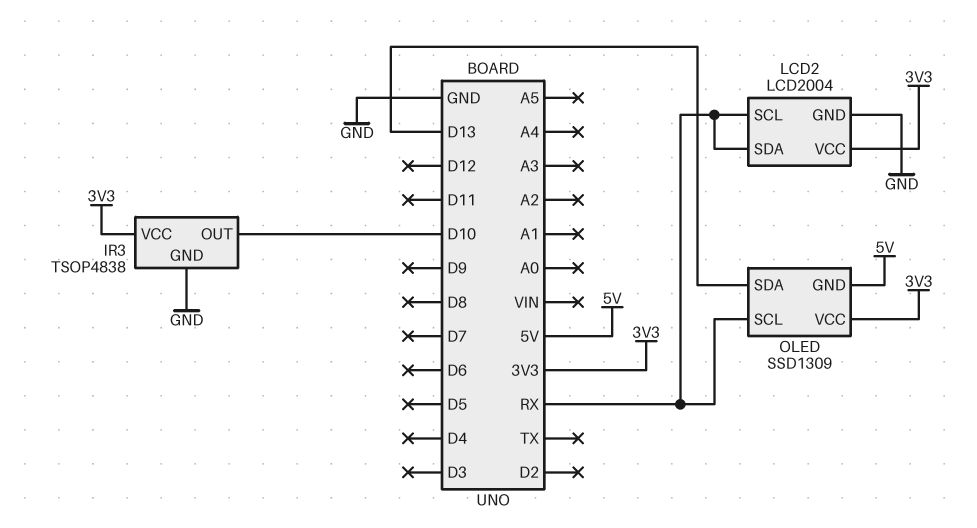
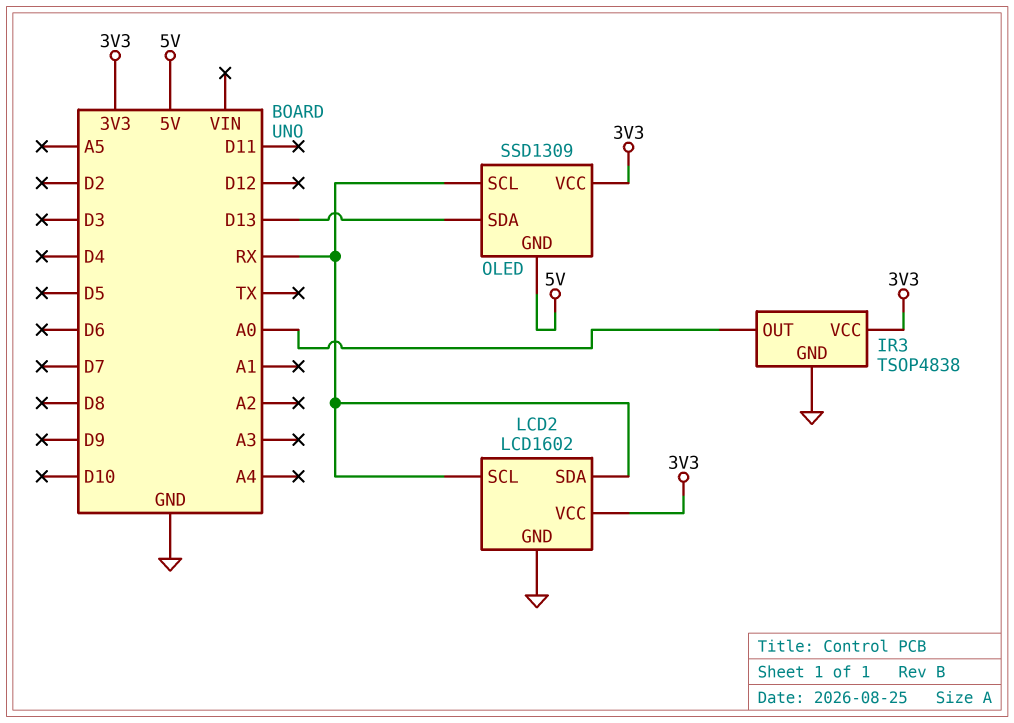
IR3 pin OUT: D10 -> A0
LCD2: LCD2004 -> LCD1602

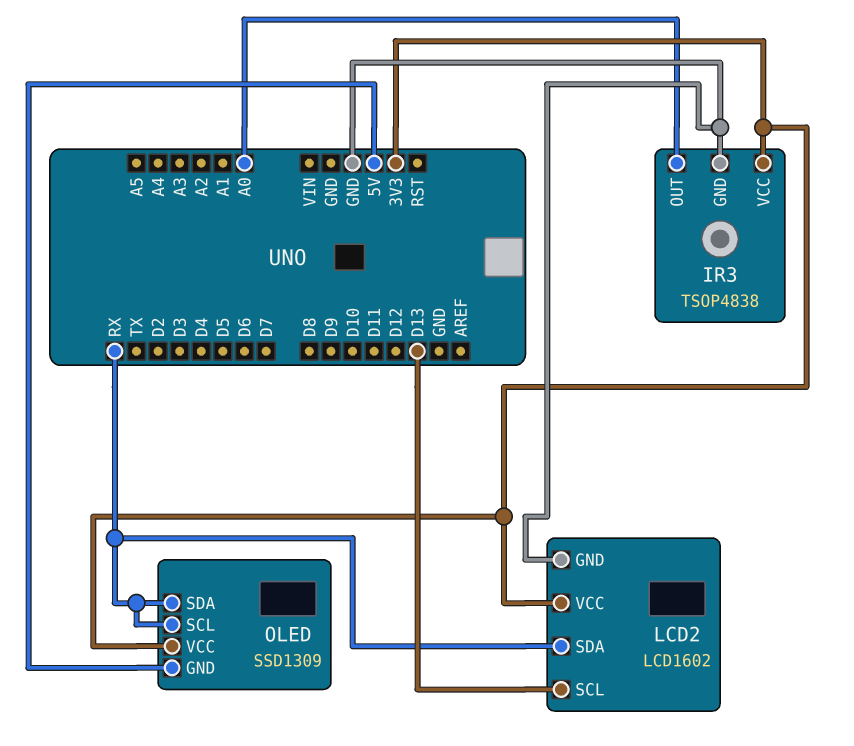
LCD2 pin SCL: RX -> D13
OLED pin SDA: D13 -> RX

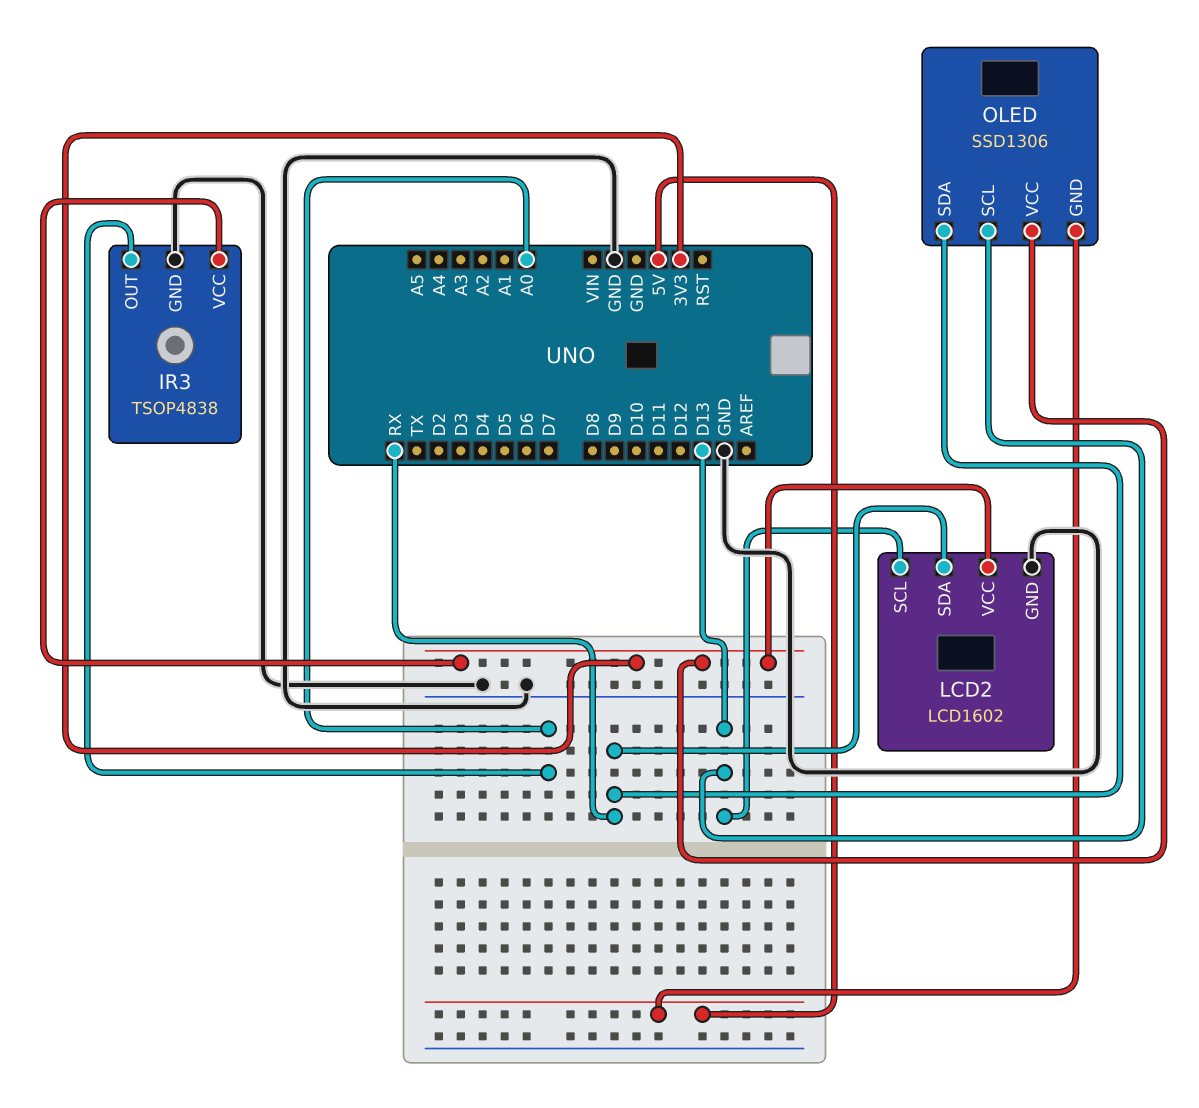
OLED: SSD1309 -> SSD1306
OLED pin SCL: RX -> D13

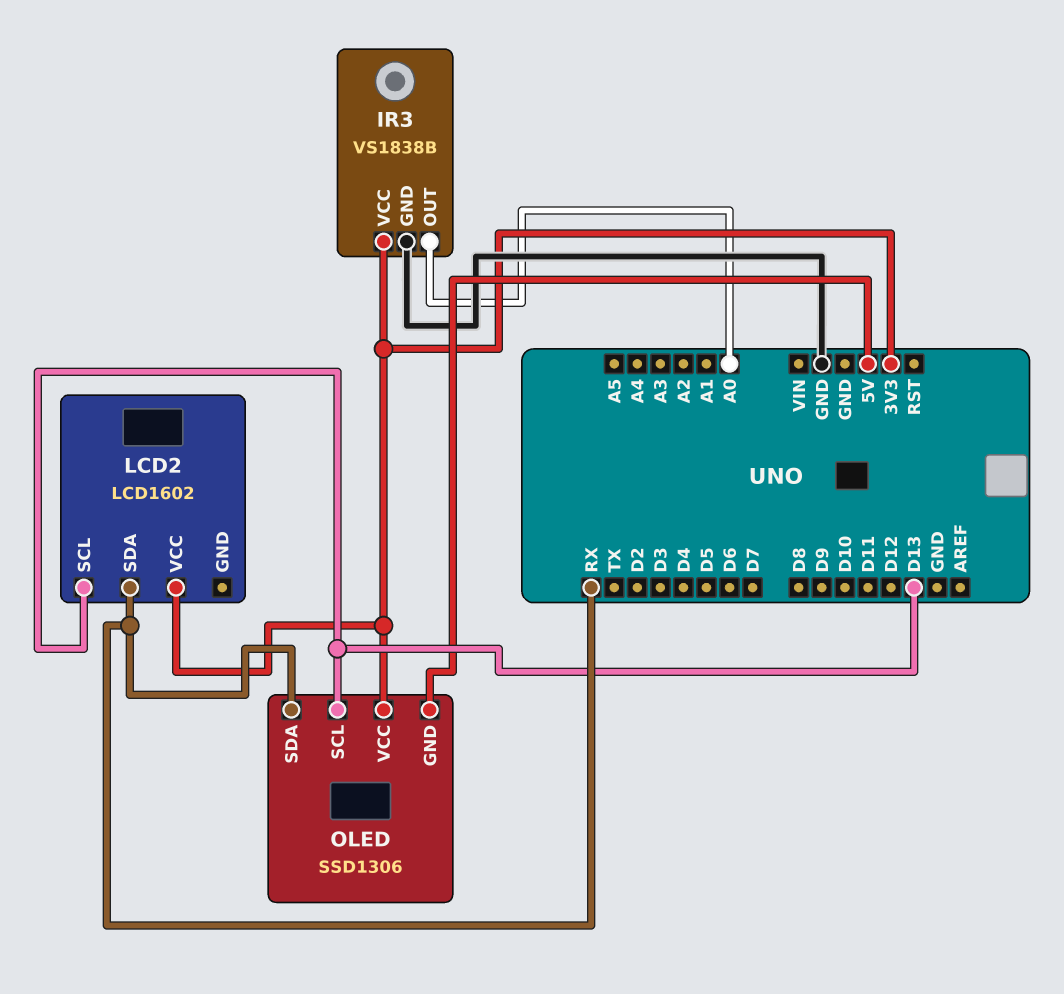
IR3: TSOP4838 -> VS1838B
LCD2 pin GND: GND -> none

